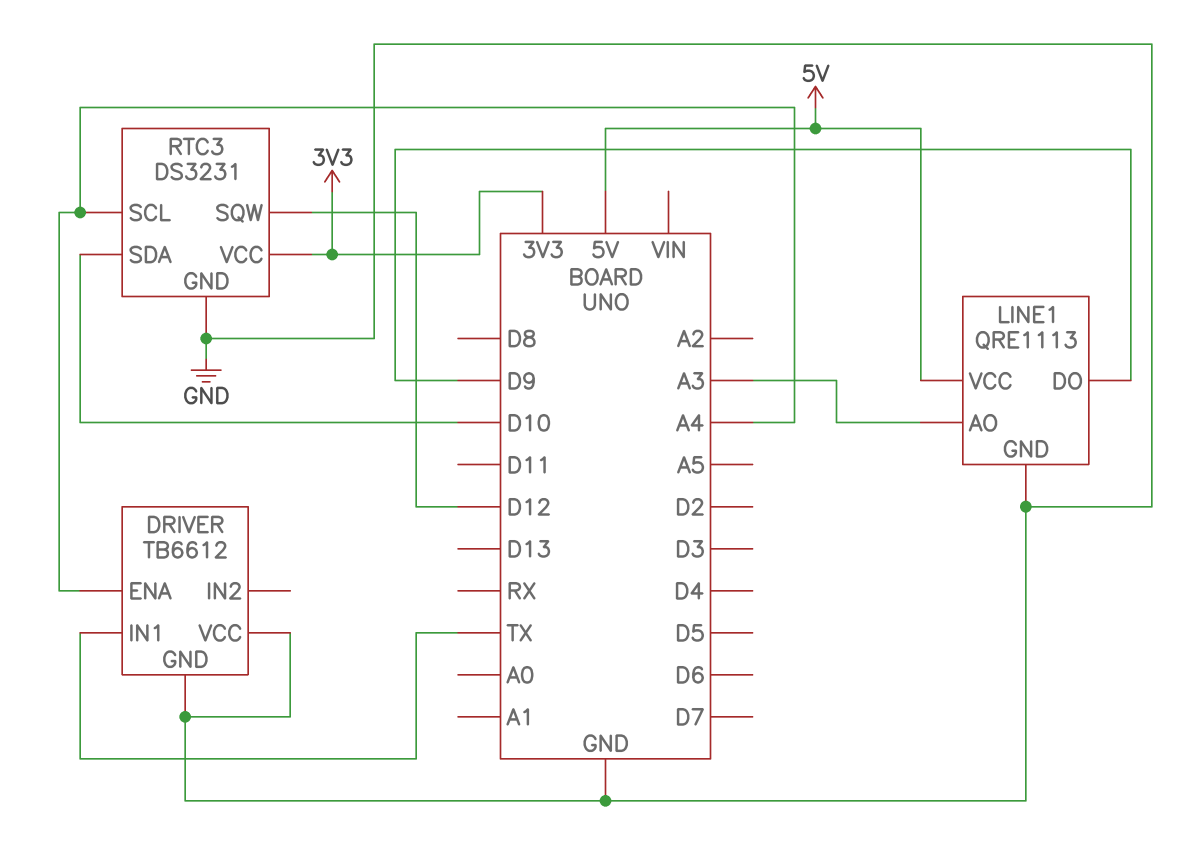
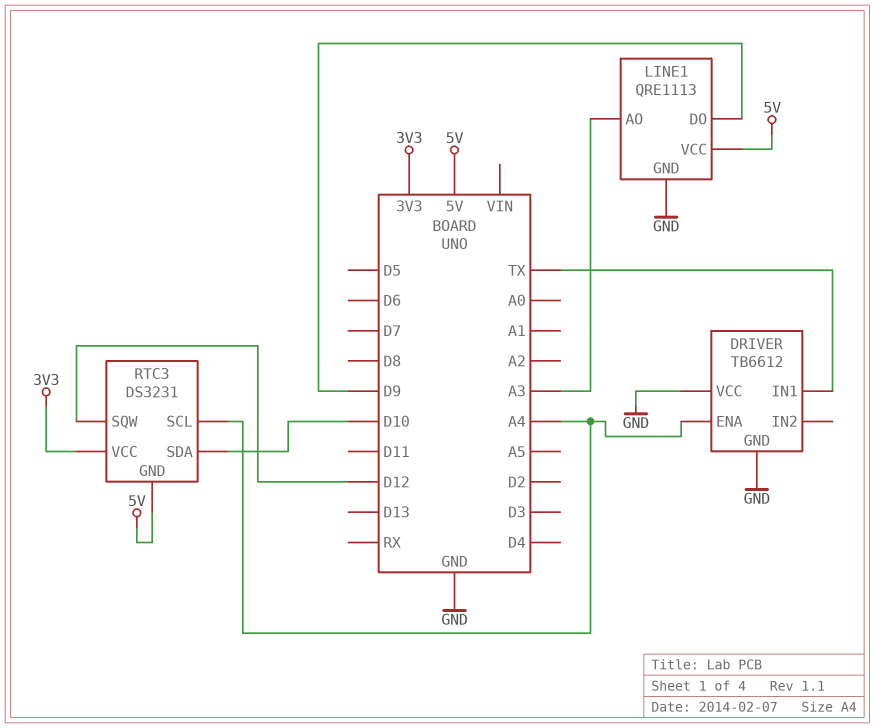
RTC3 pin GND: GND -> 5V

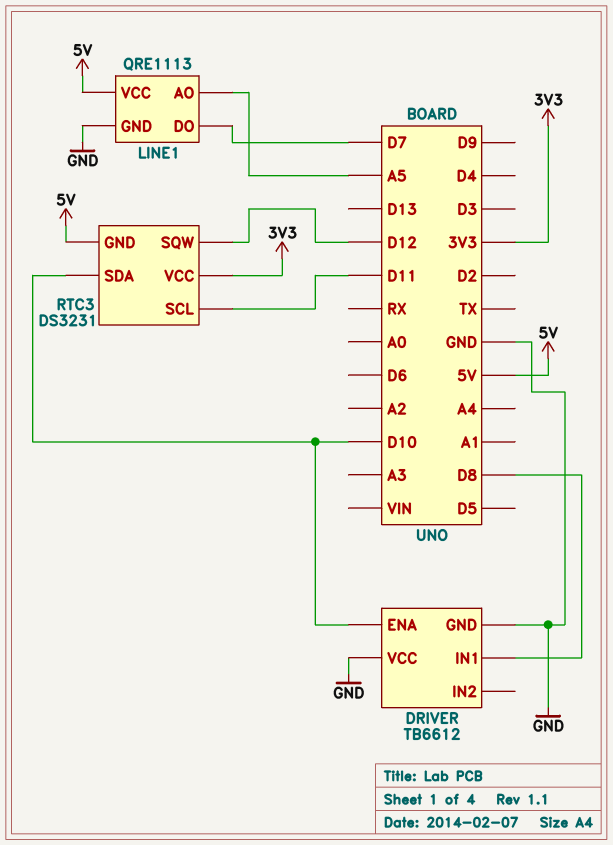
DRIVER pin ENA: A4 -> D10
DRIVER pin IN1: TX -> D8
LINE1 pin AO: A3 -> A5
LINE1 pin DO: D9 -> D7
RTC3 pin SCL: A4 -> D11

